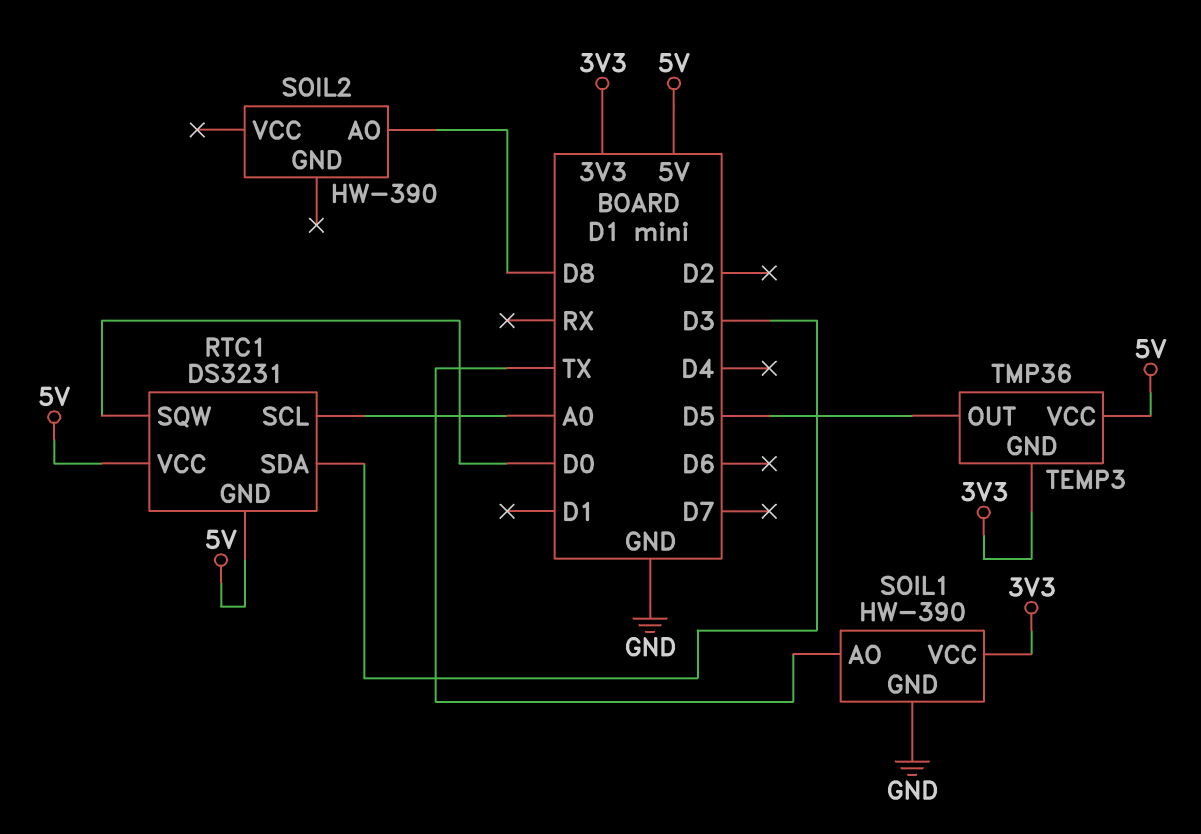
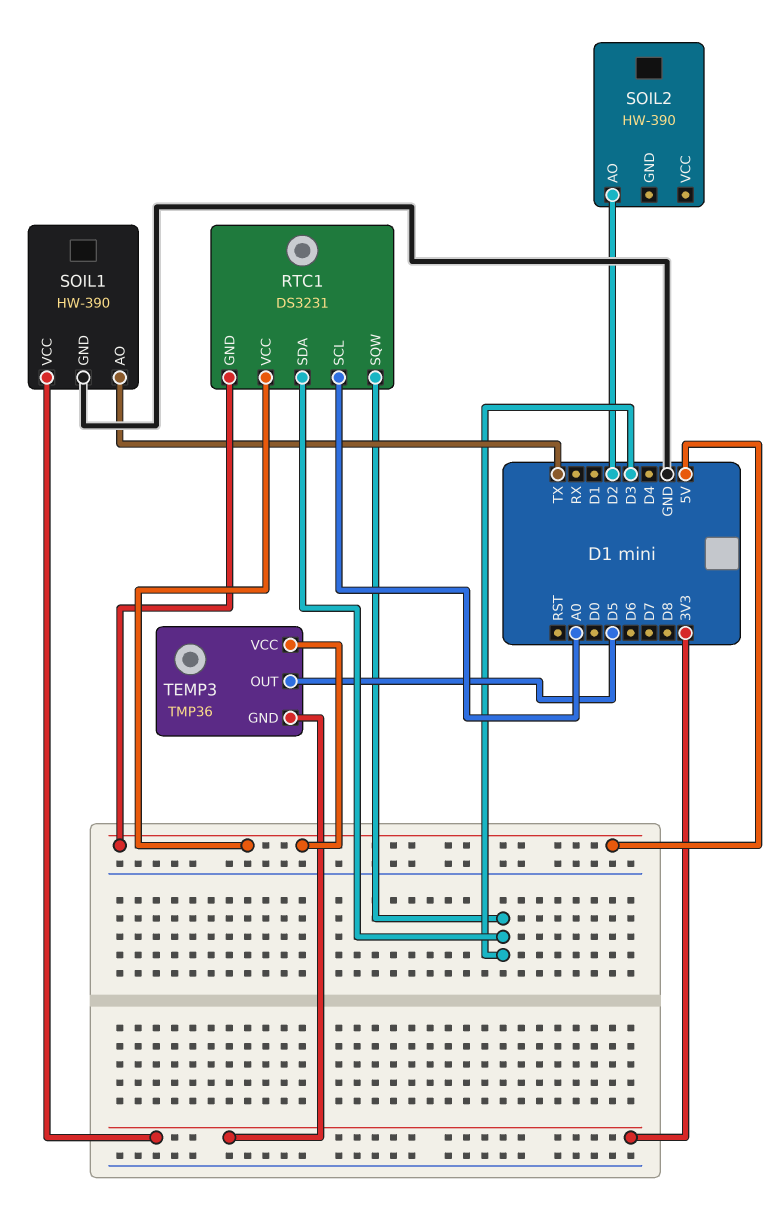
RTC1 pin SQW: D0 -> D3
SOIL2 pin AO: D8 -> D2

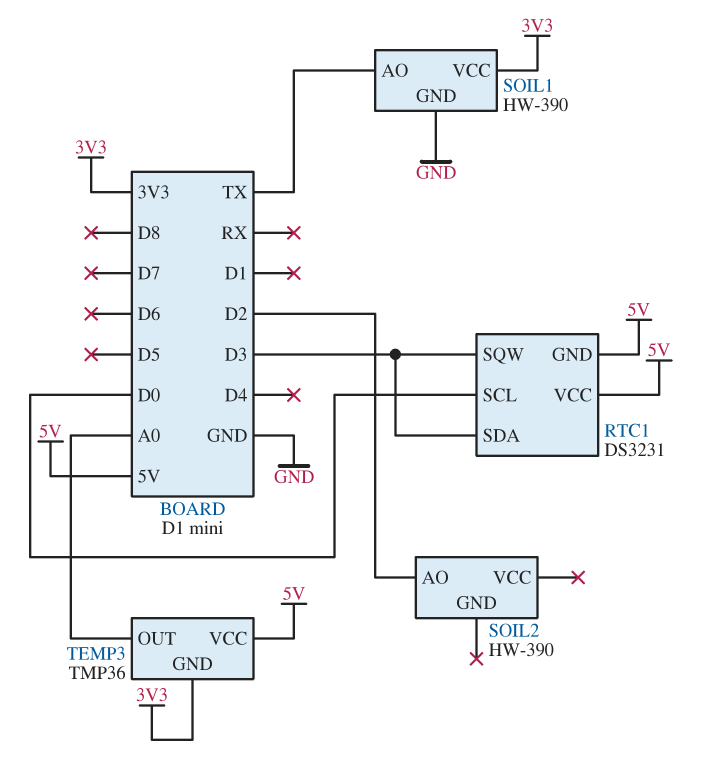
RTC1 pin SCL: A0 -> D0
TEMP3 pin OUT: D5 -> A0

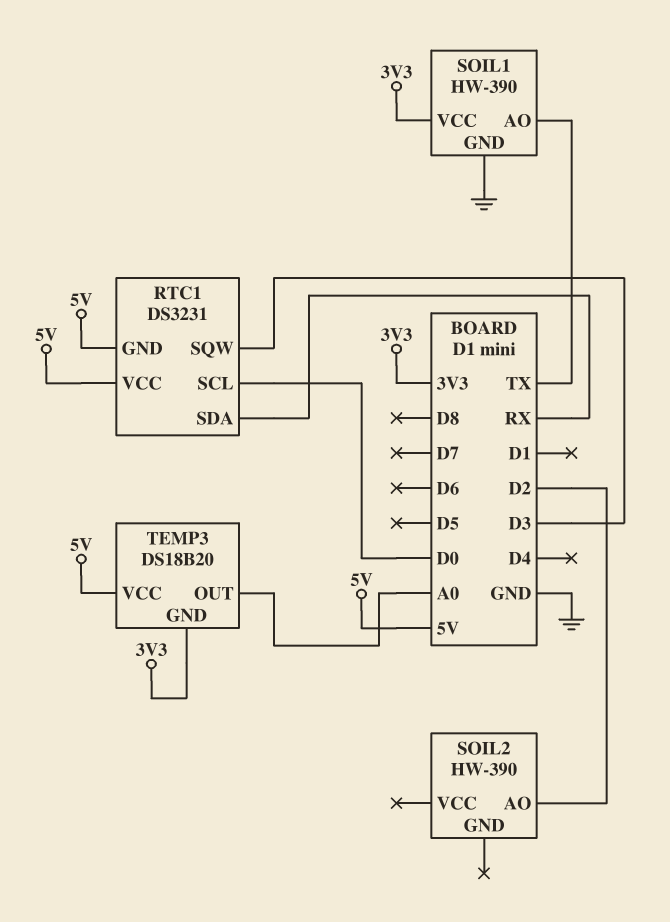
RTC1 pin SDA: D3 -> RX
TEMP3: TMP36 -> DS18B20

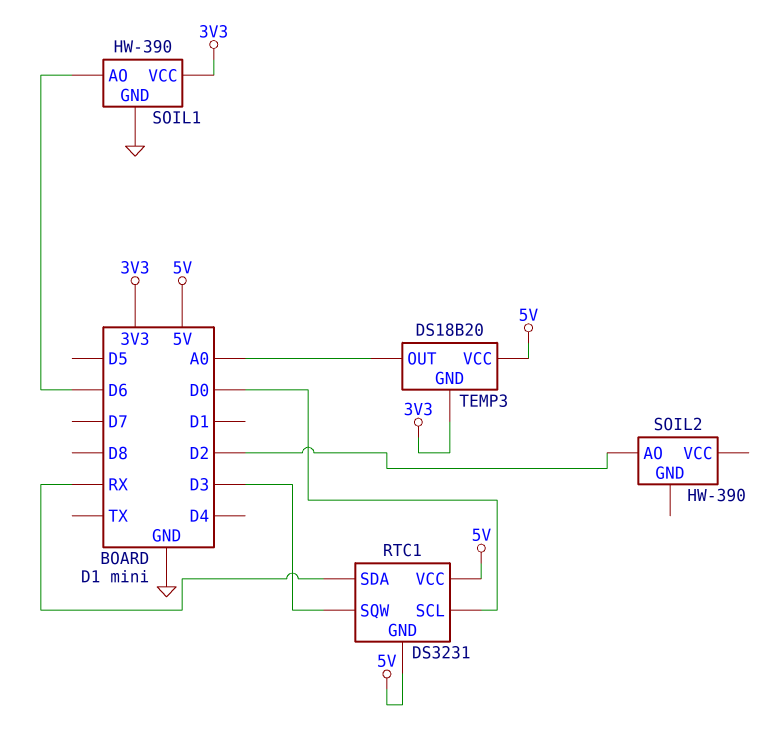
SOIL1 pin AO: TX -> D6

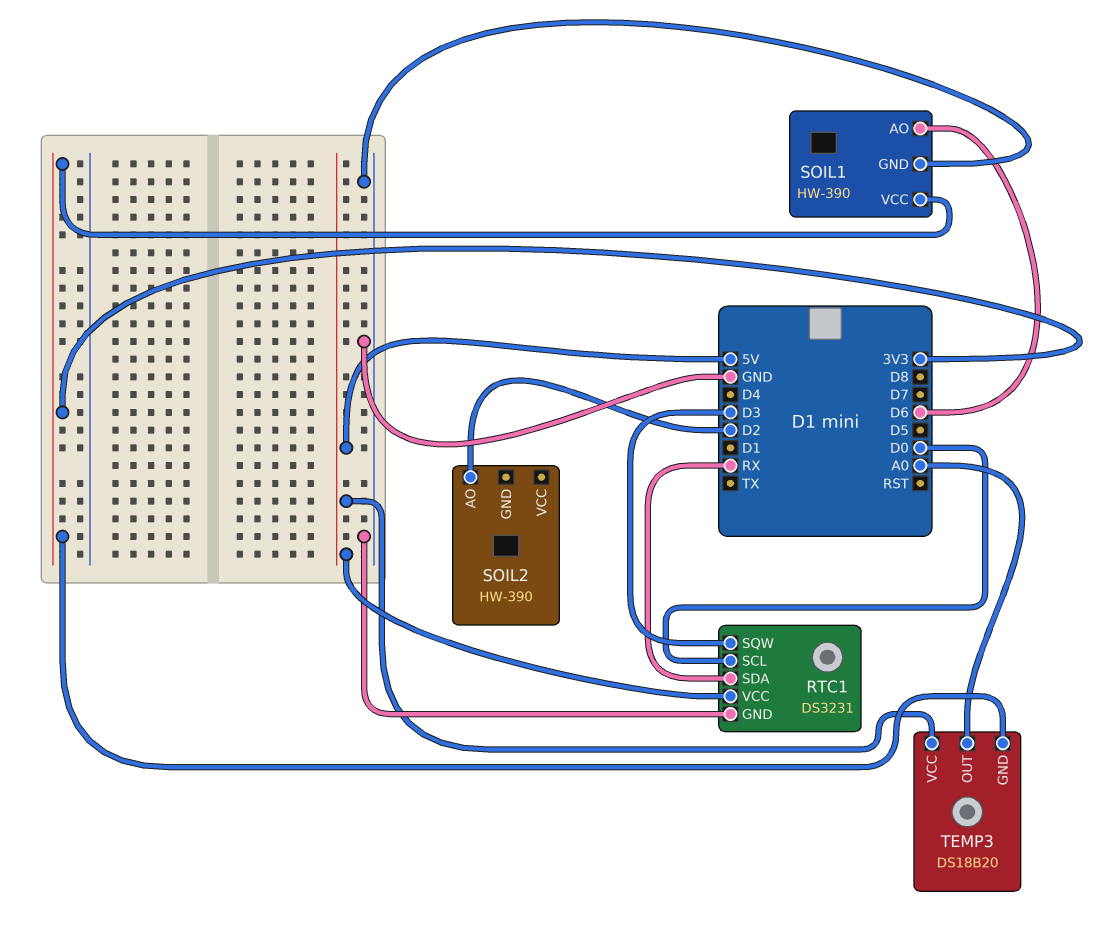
RTC1 pin GND: 5V -> GND

